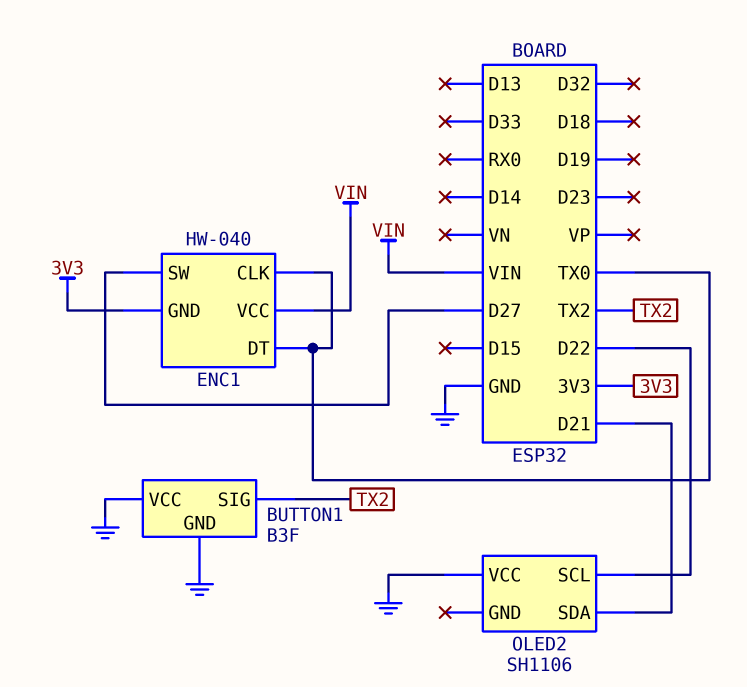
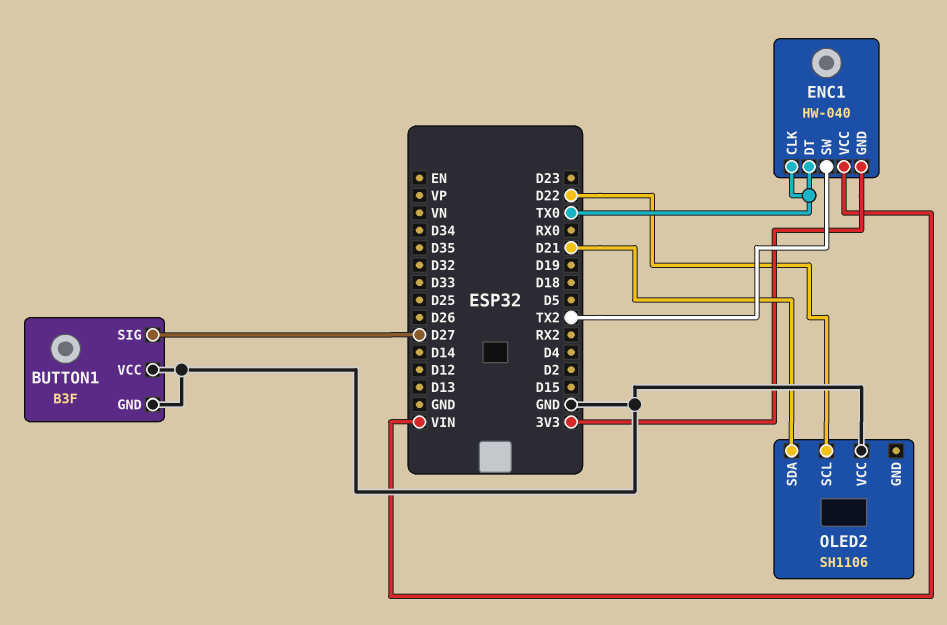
BUTTON1 pin SIG: TX2 -> D27
ENC1 pin SW: D27 -> TX2

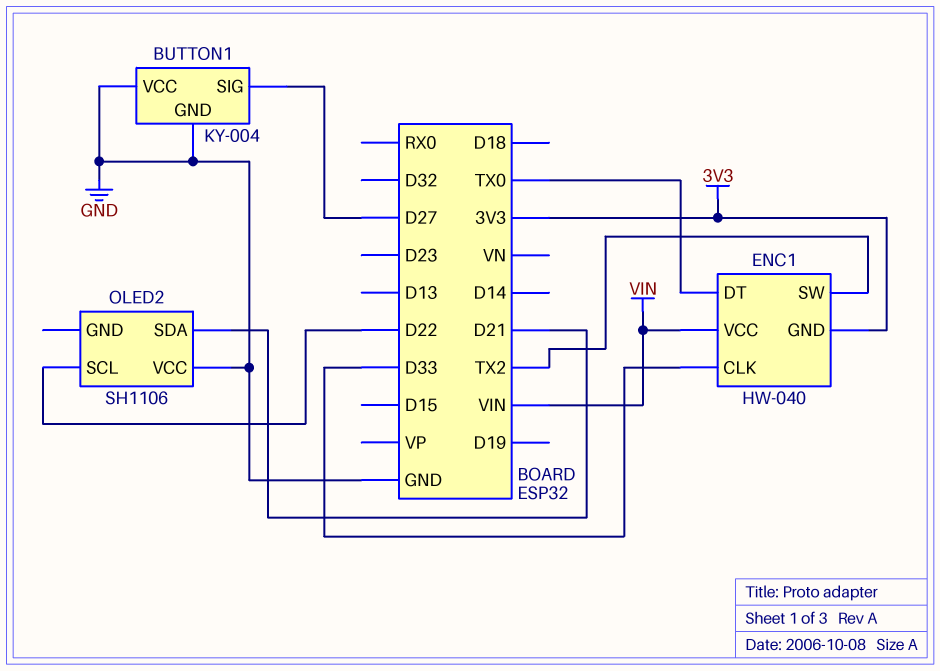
BUTTON1: B3F -> KY-004
ENC1 pin CLK: TX0 -> D33

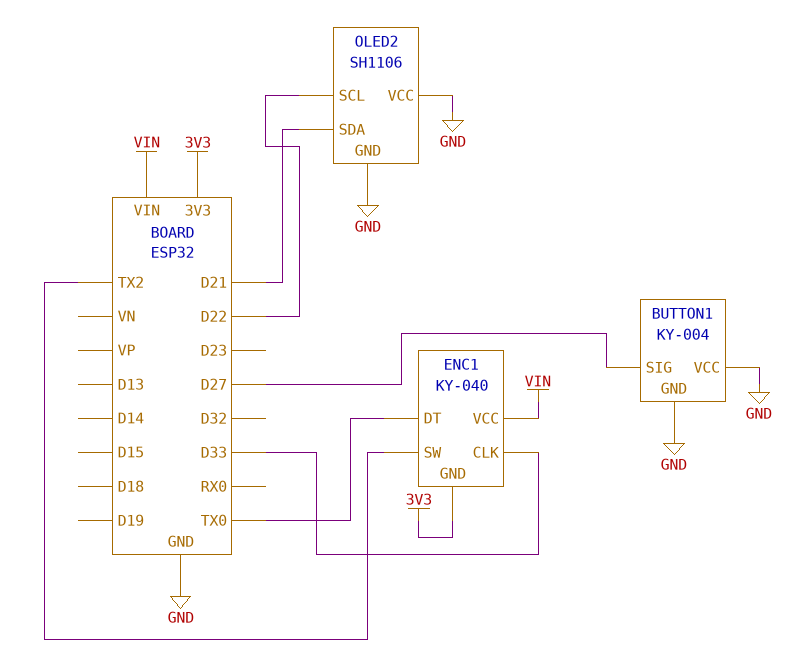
ENC1: HW-040 -> KY-040
OLED2 pin GND: none -> GND

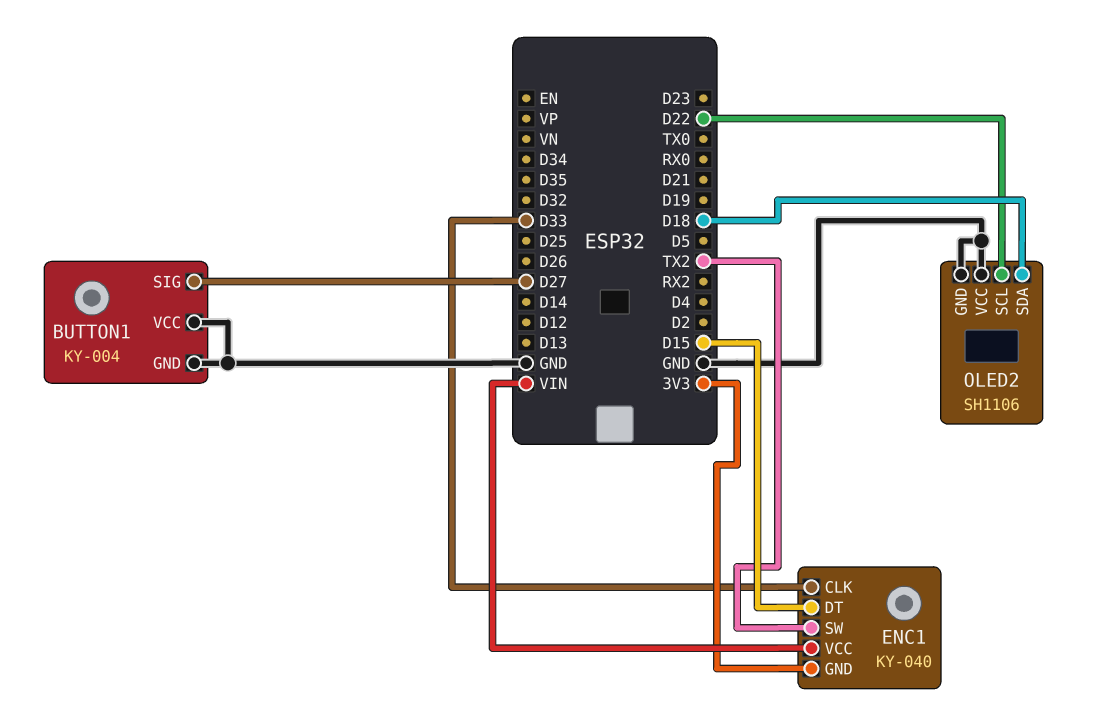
ENC1 pin DT: TX0 -> D15
OLED2 pin SDA: D21 -> D18

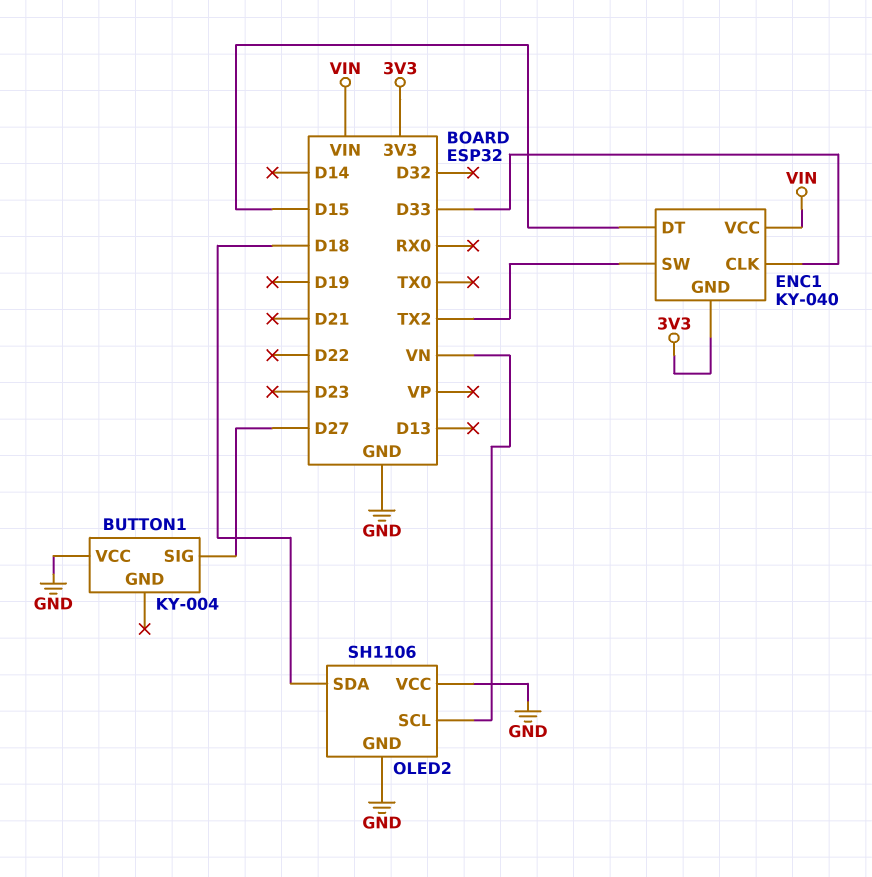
BUTTON1 pin GND: GND -> none
OLED2 pin SCL: D22 -> VN

